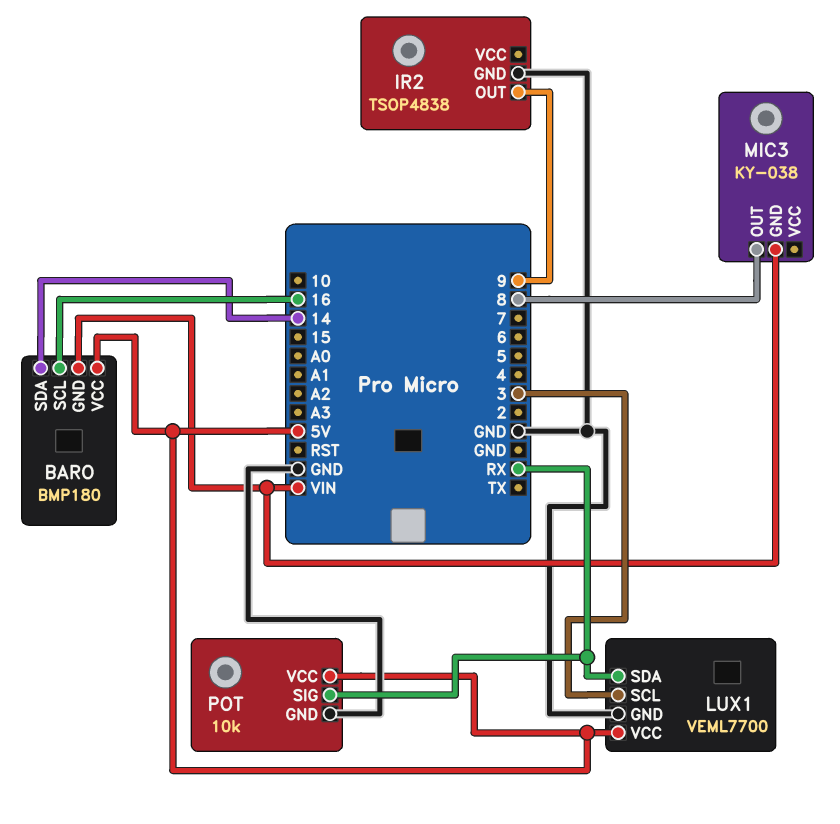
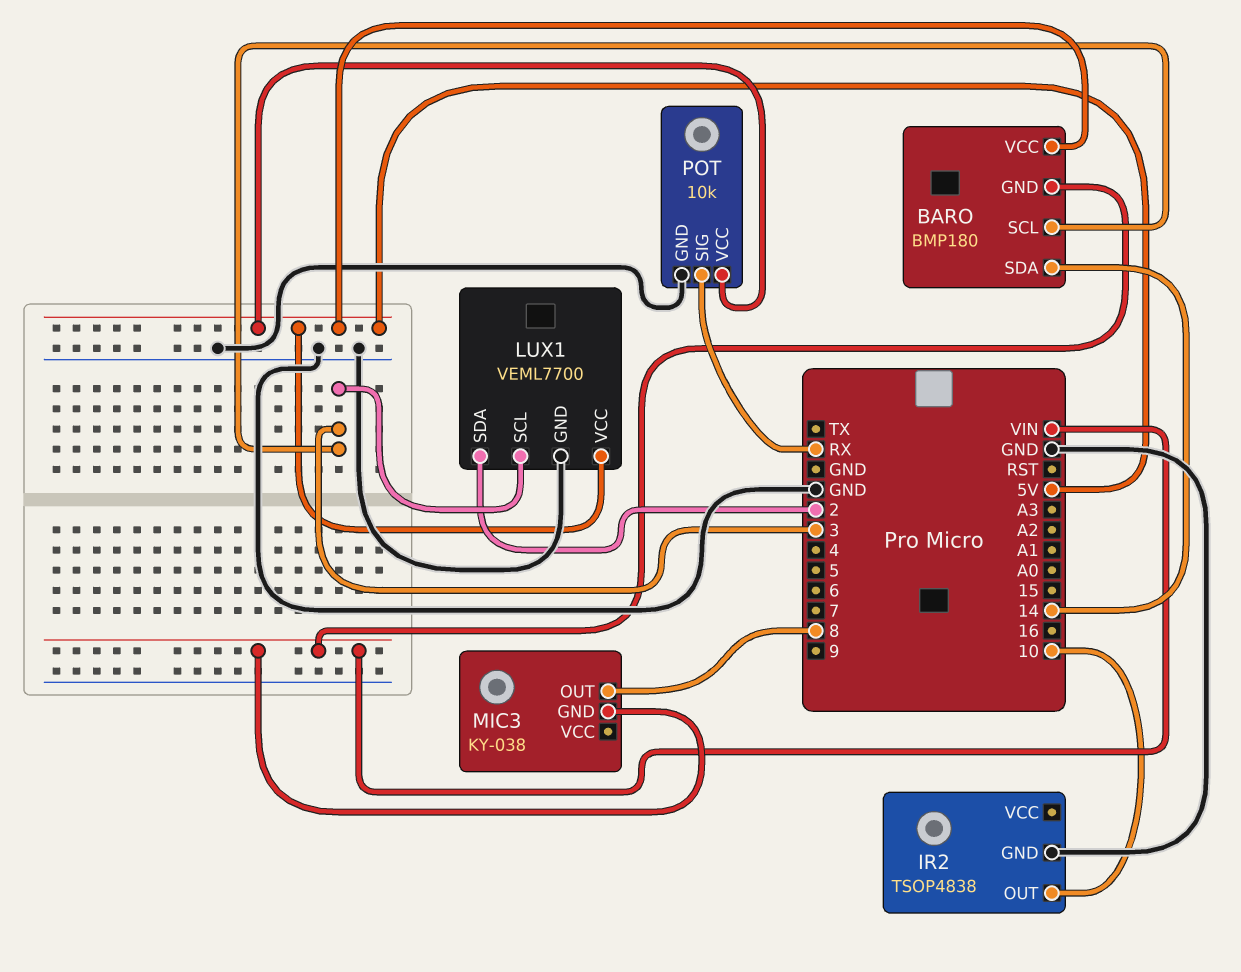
BARO pin SCL: 16 -> 3
IR2 pin OUT: 9 -> 10
LUX1 pin SDA: RX -> 2

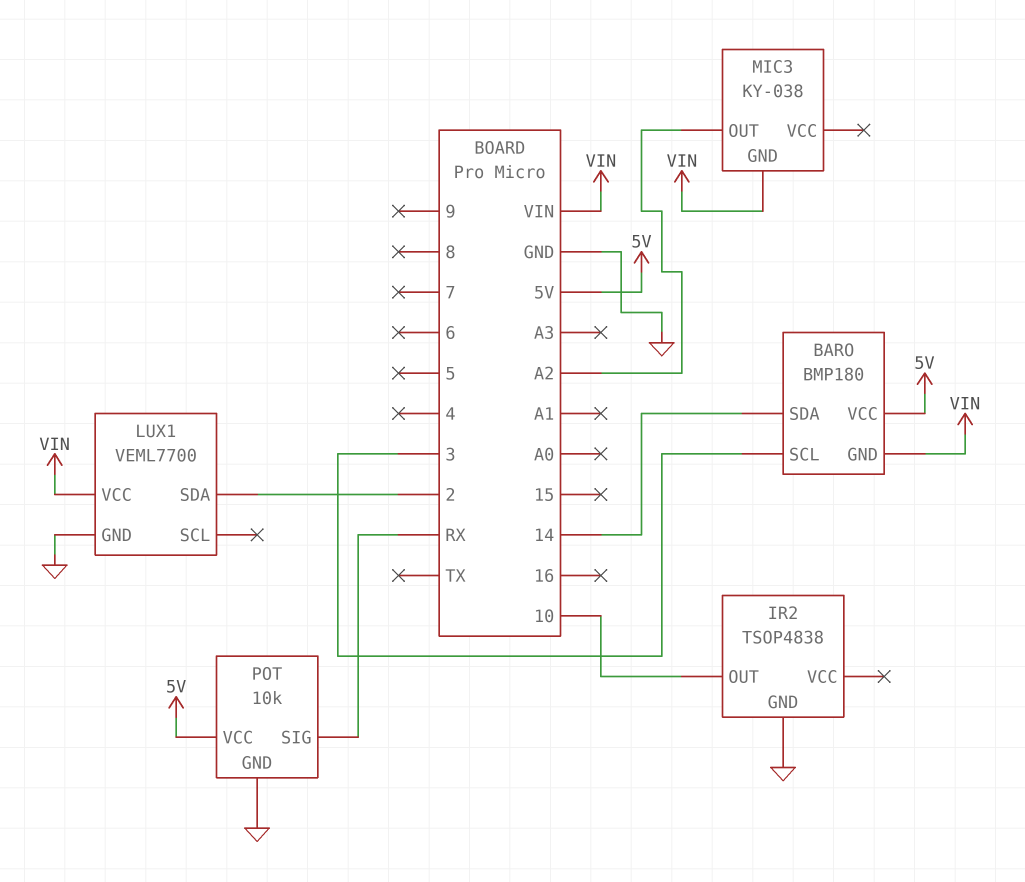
LUX1 pin SCL: 3 -> none
LUX1 pin VCC: 5V -> VIN
MIC3 pin OUT: 8 -> A2

